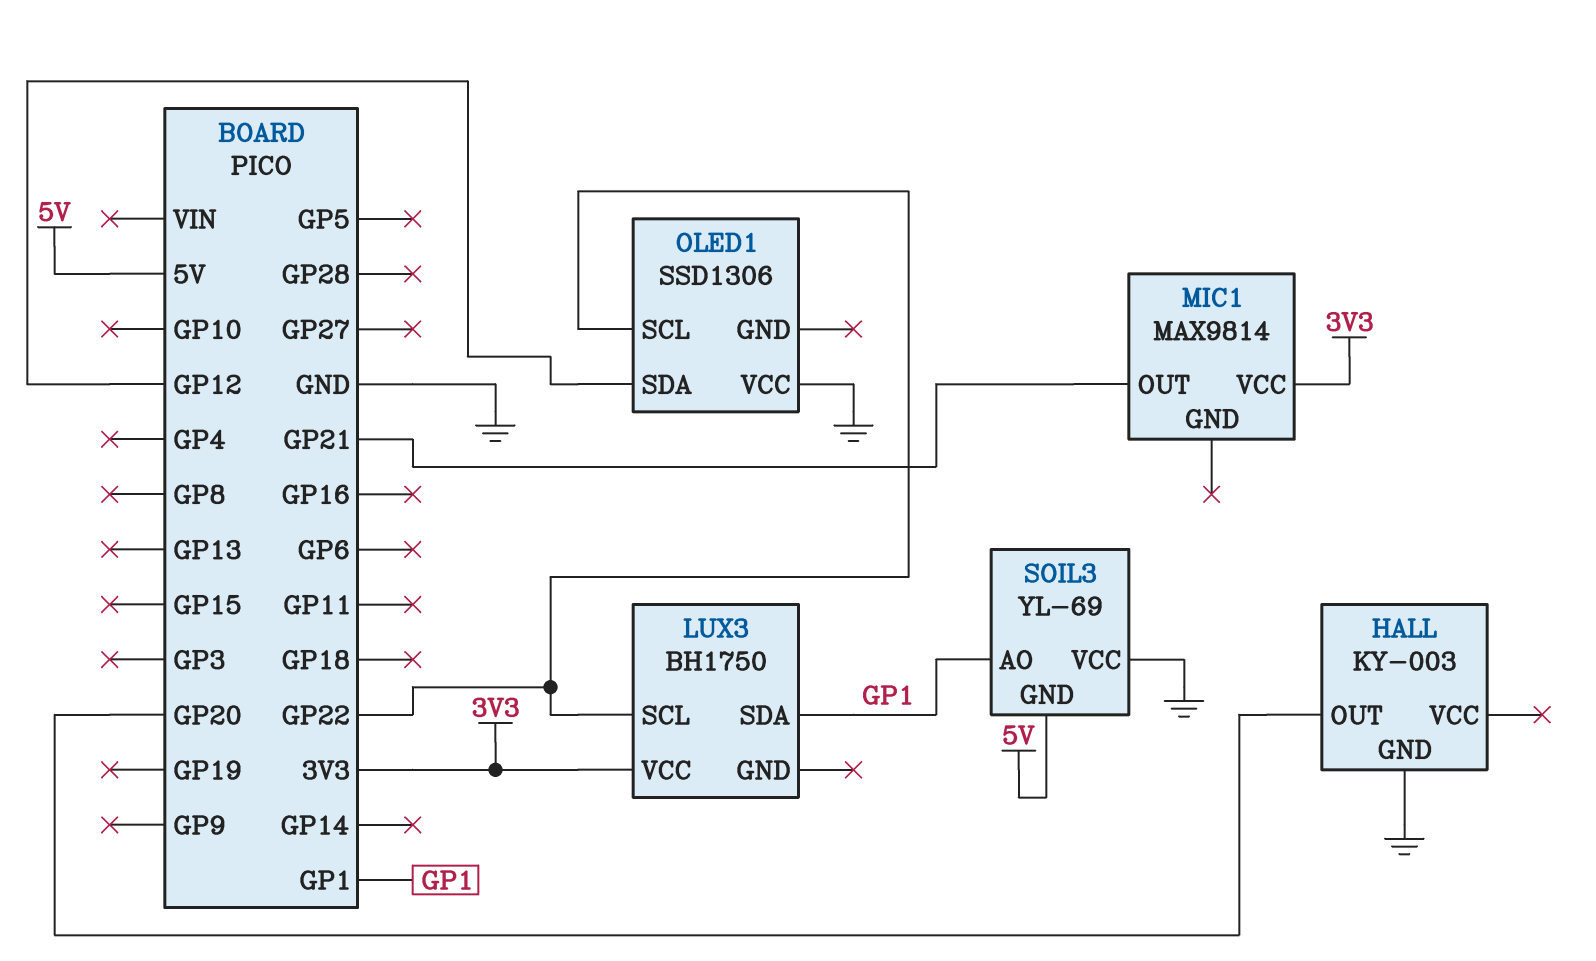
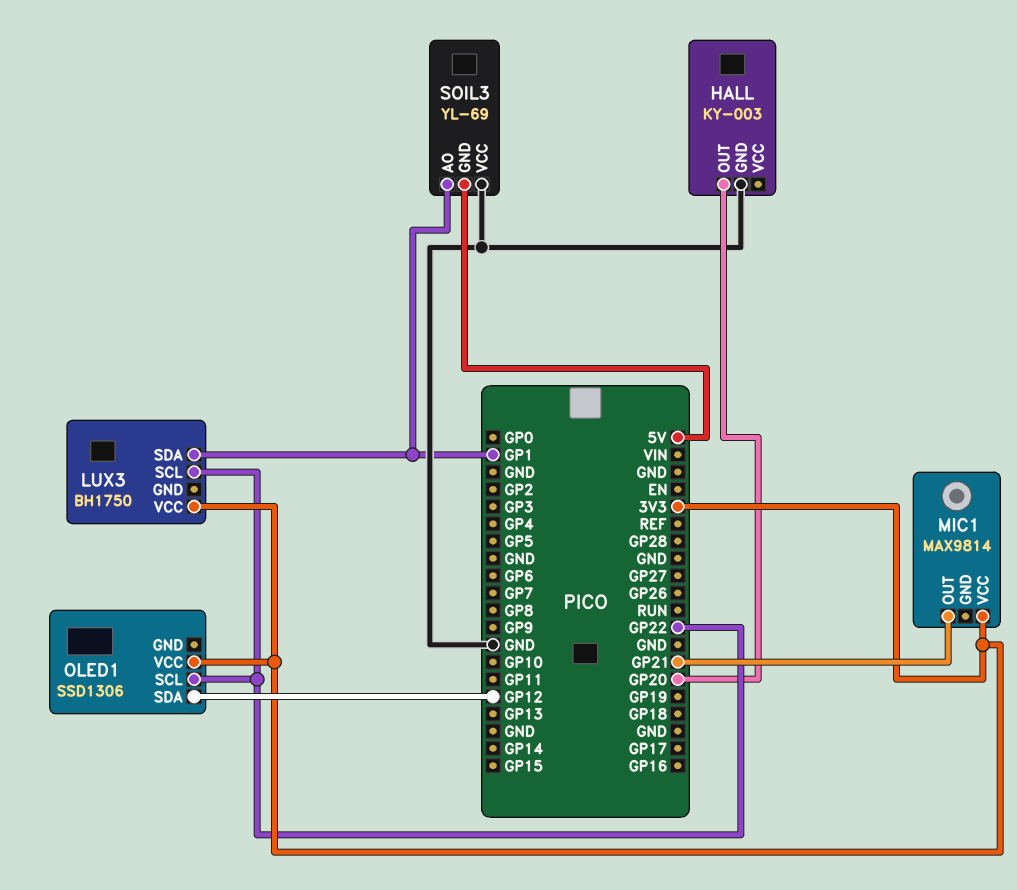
OLED1 pin VCC: GND -> 3V3

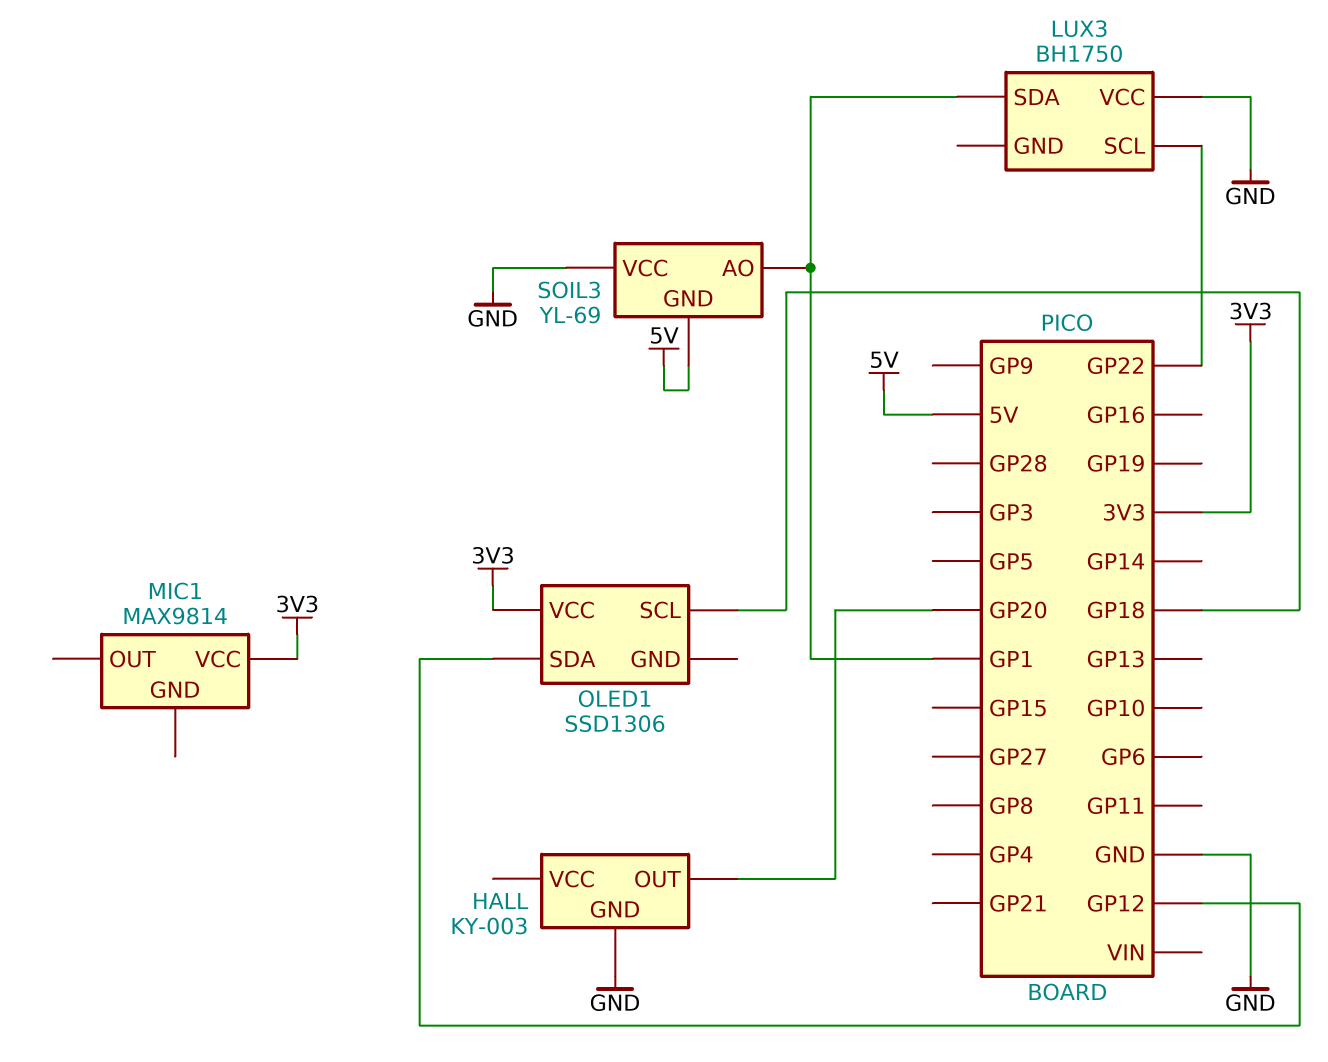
LUX3 pin VCC: 3V3 -> GND
MIC1 pin OUT: GP21 -> none
OLED1 pin SCL: GP22 -> GP18

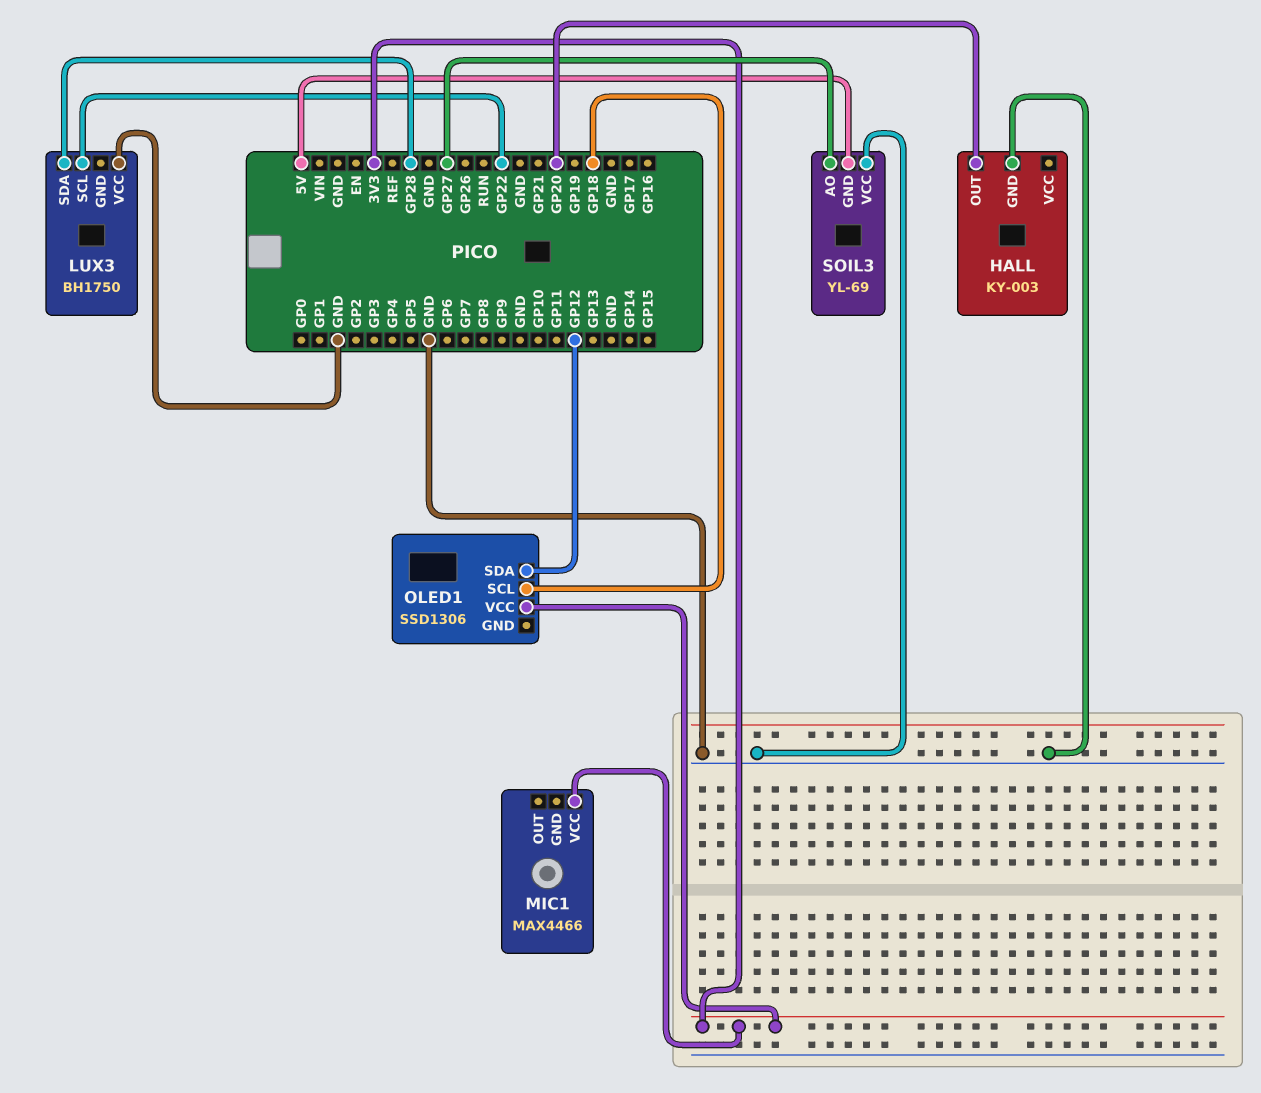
LUX3 pin SDA: GP1 -> GP28
MIC1: MAX9814 -> MAX4466
SOIL3 pin AO: GP1 -> GP27

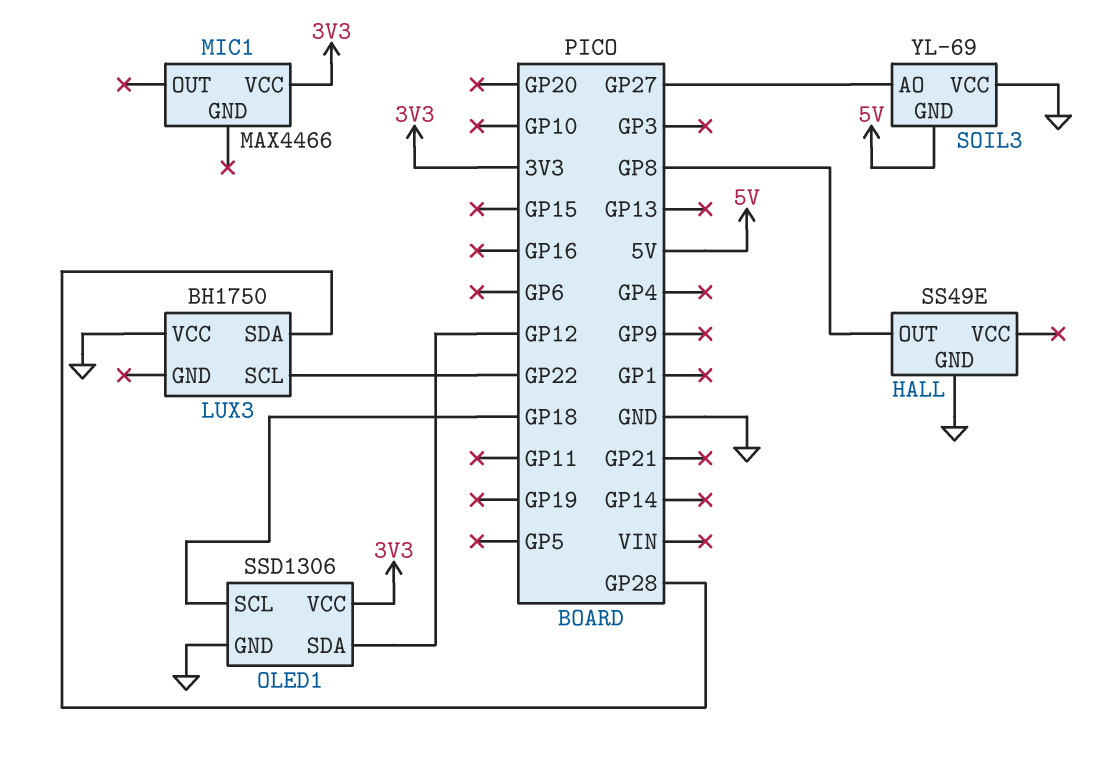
HALL: KY-003 -> SS49E
HALL pin OUT: GP20 -> GP8
OLED1 pin GND: none -> GND

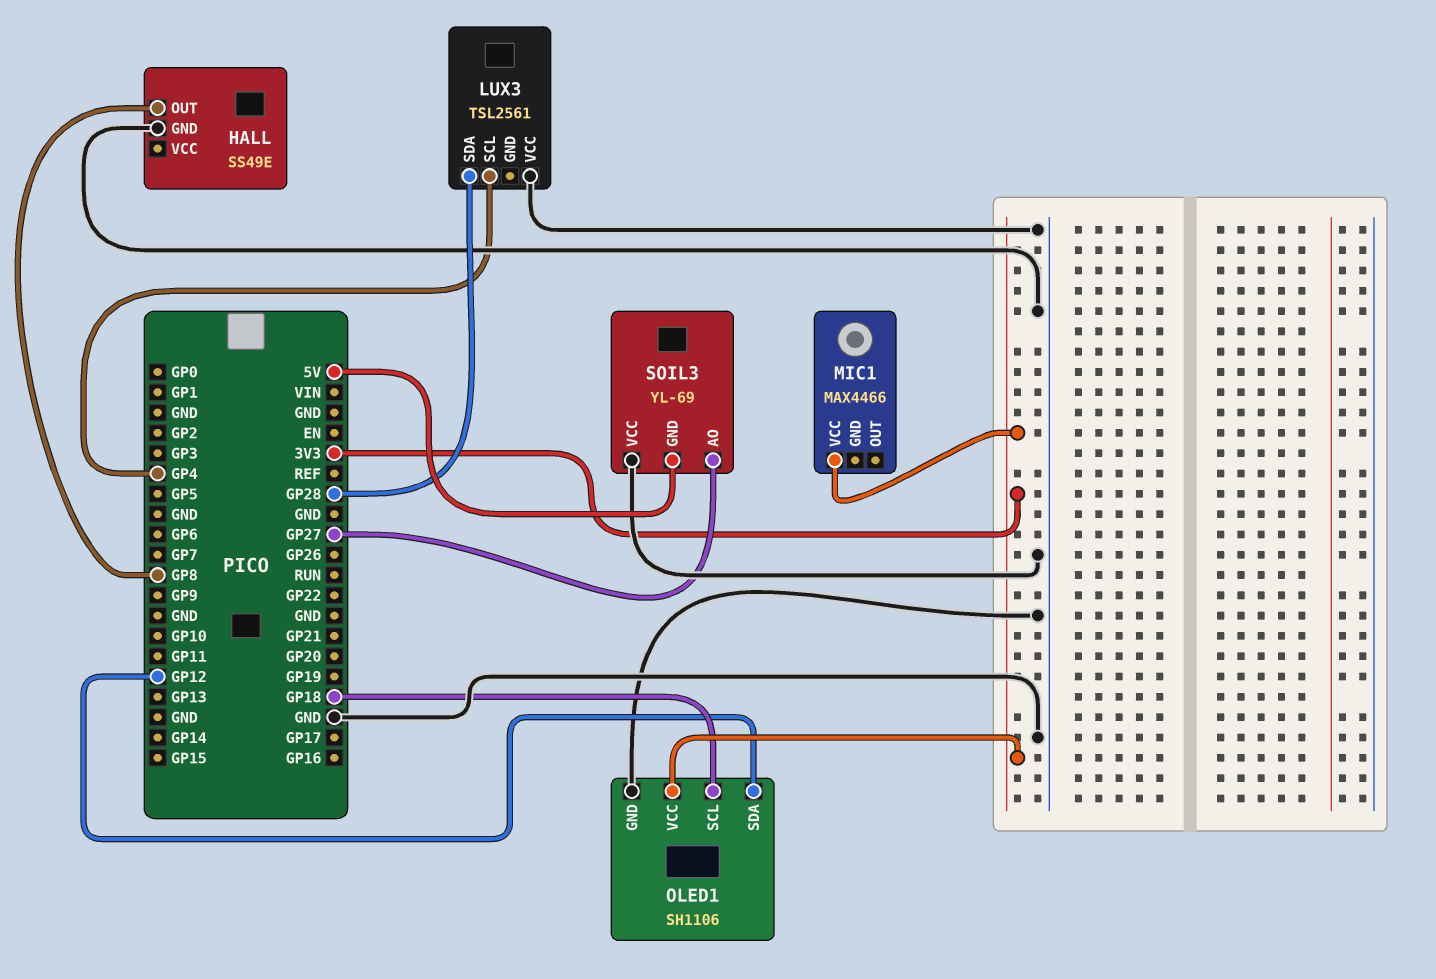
LUX3: BH1750 -> TSL2561
LUX3 pin SCL: GP22 -> GP4
OLED1: SSD1306 -> SH1106

